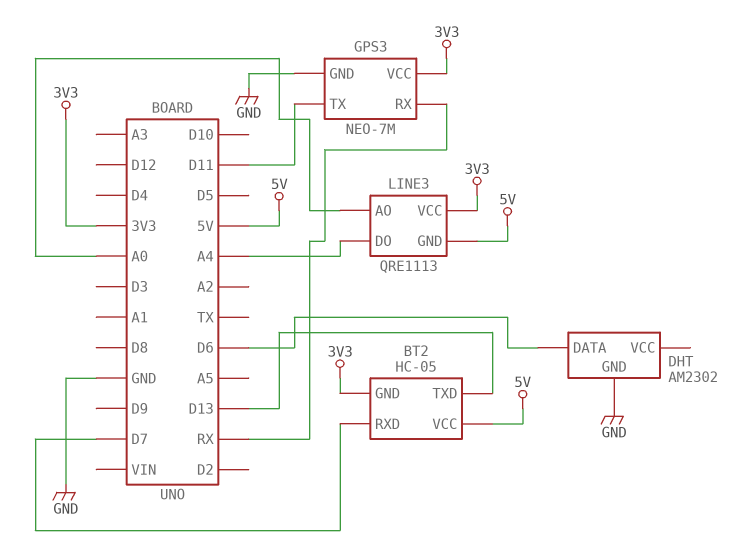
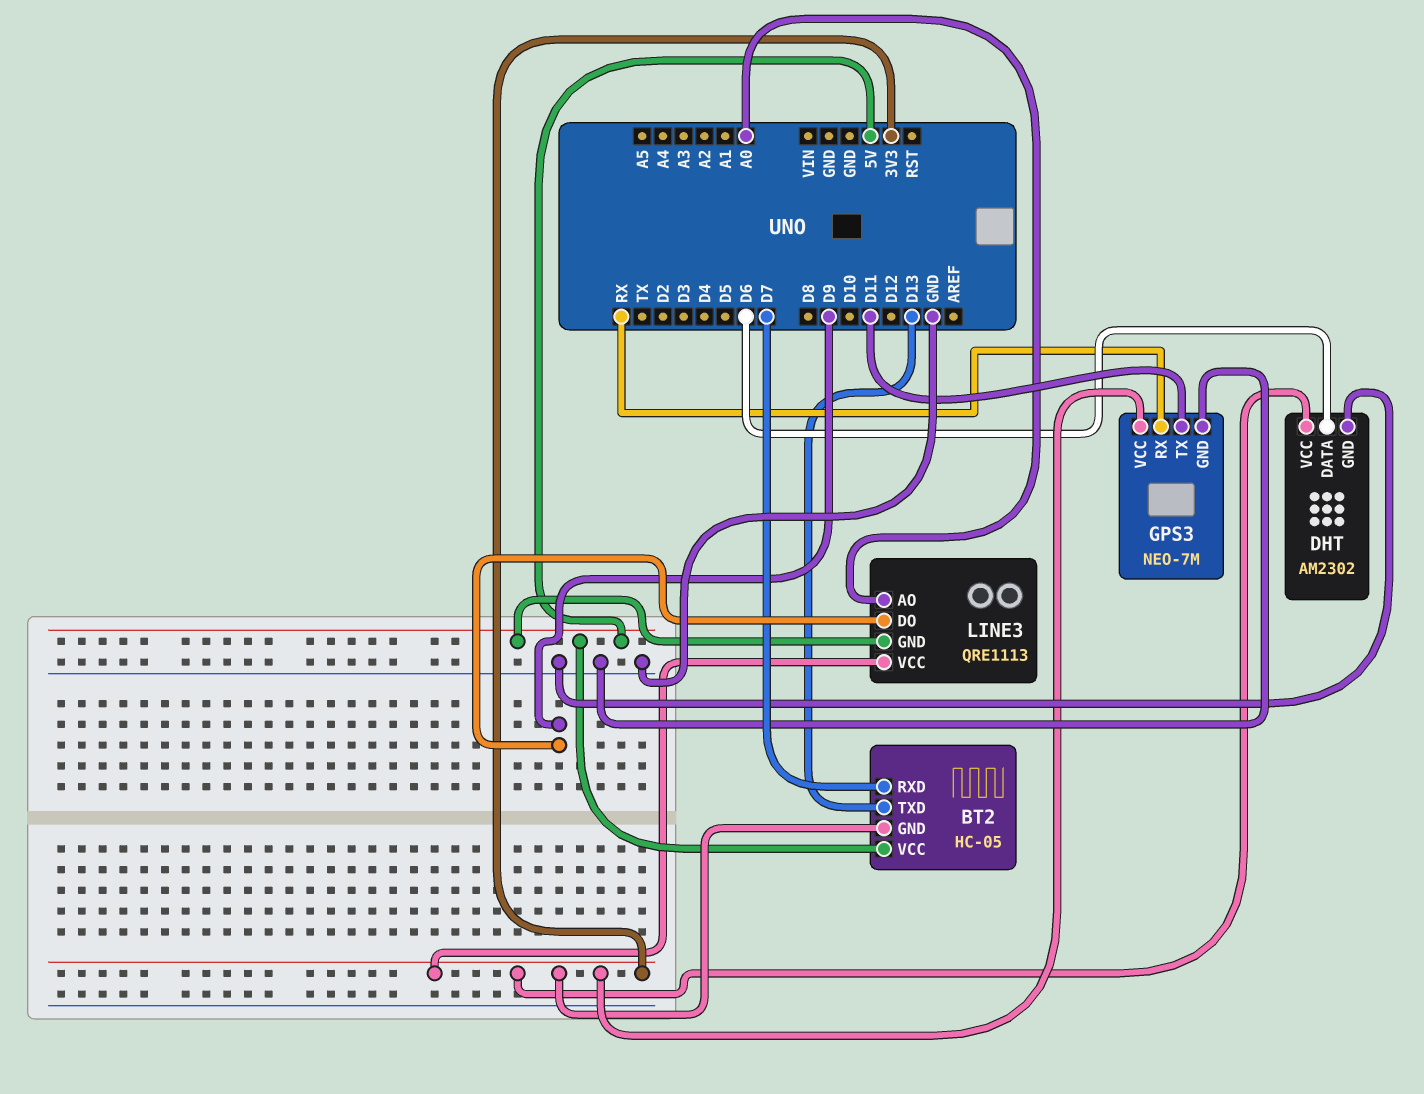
DHT pin VCC: none -> 3V3
LINE3 pin DO: A4 -> D9

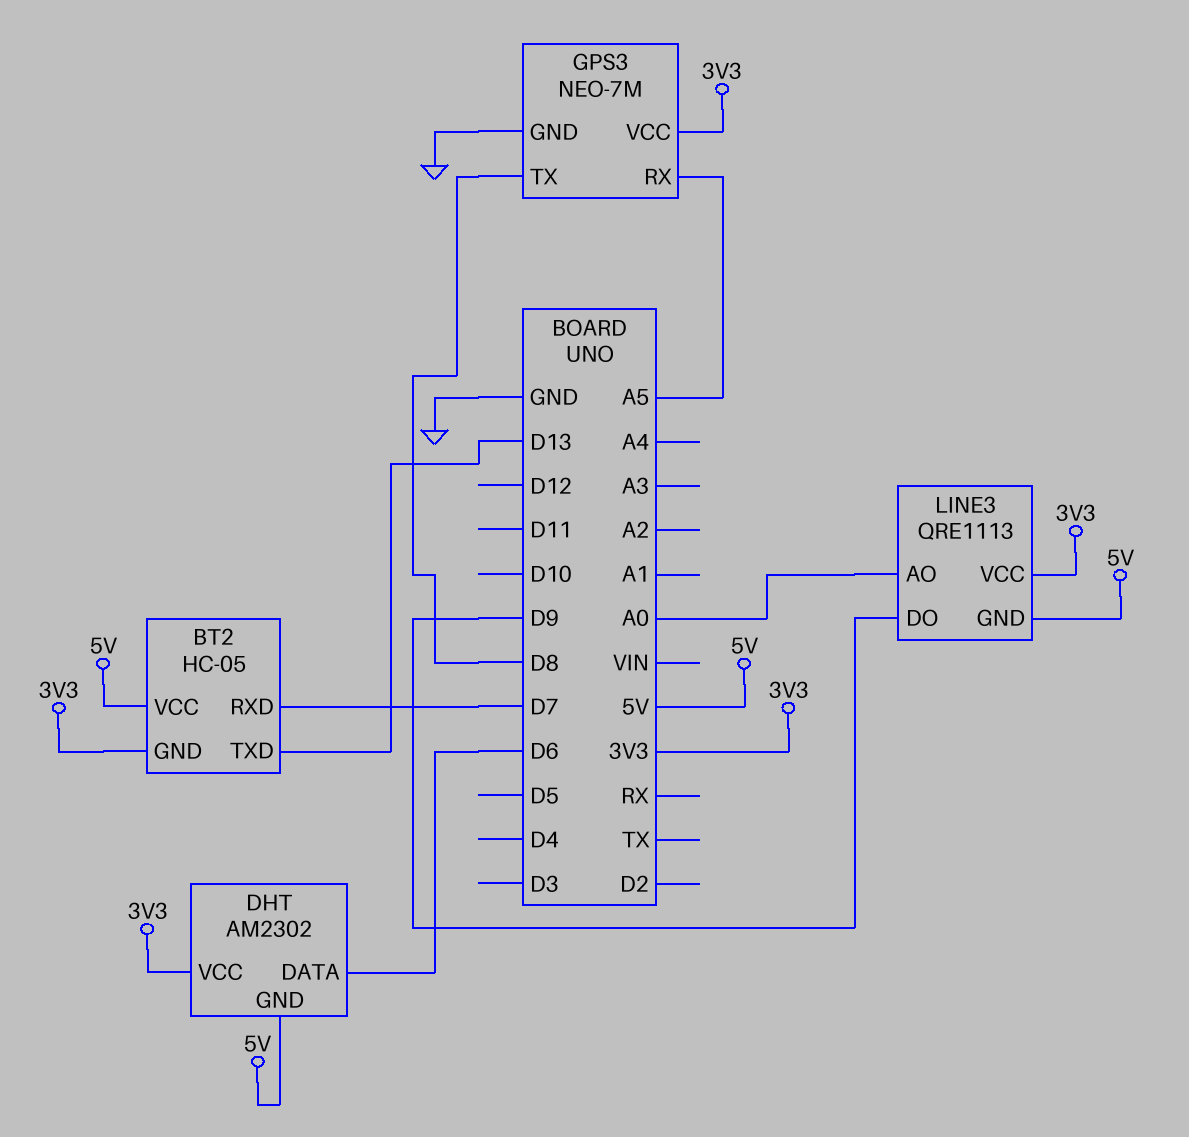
DHT pin GND: GND -> 5V
GPS3 pin RX: RX -> A5
GPS3 pin TX: D11 -> D8

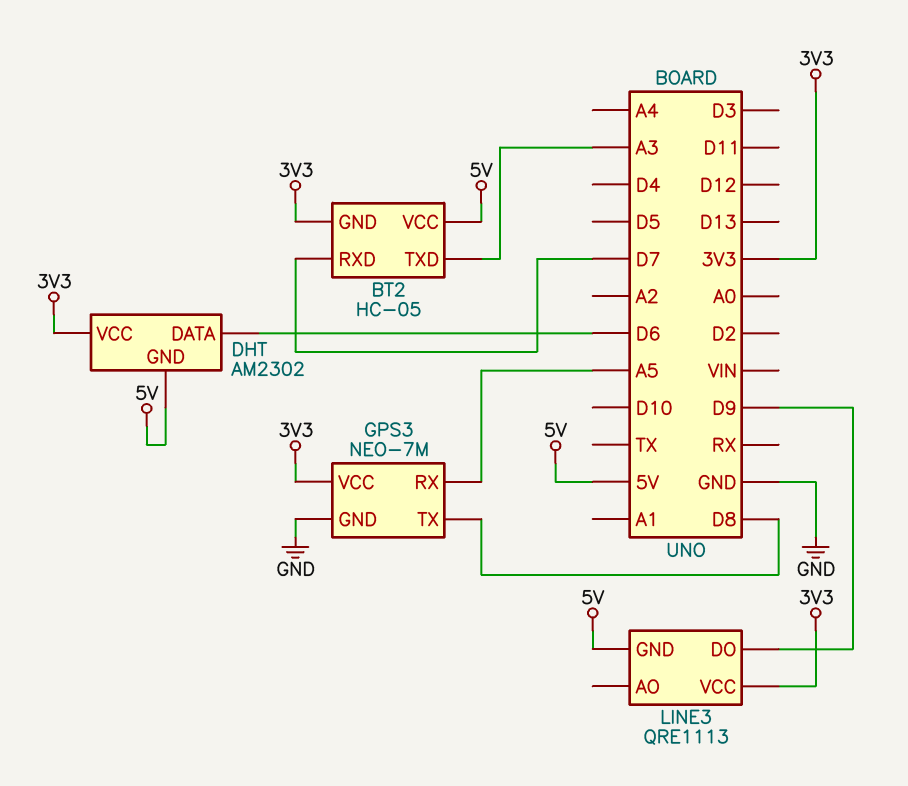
BT2 pin TXD: D13 -> A3
LINE3 pin AO: A0 -> none

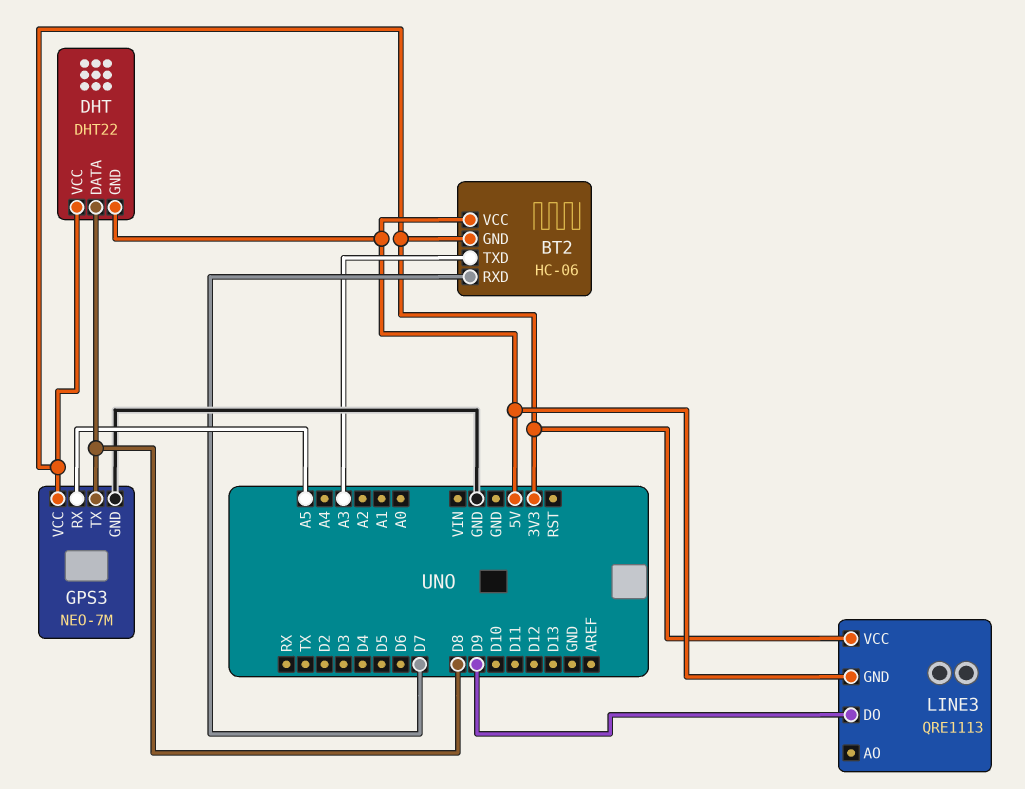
BT2: HC-05 -> HC-06
DHT: AM2302 -> DHT22
DHT pin DATA: D6 -> D8

